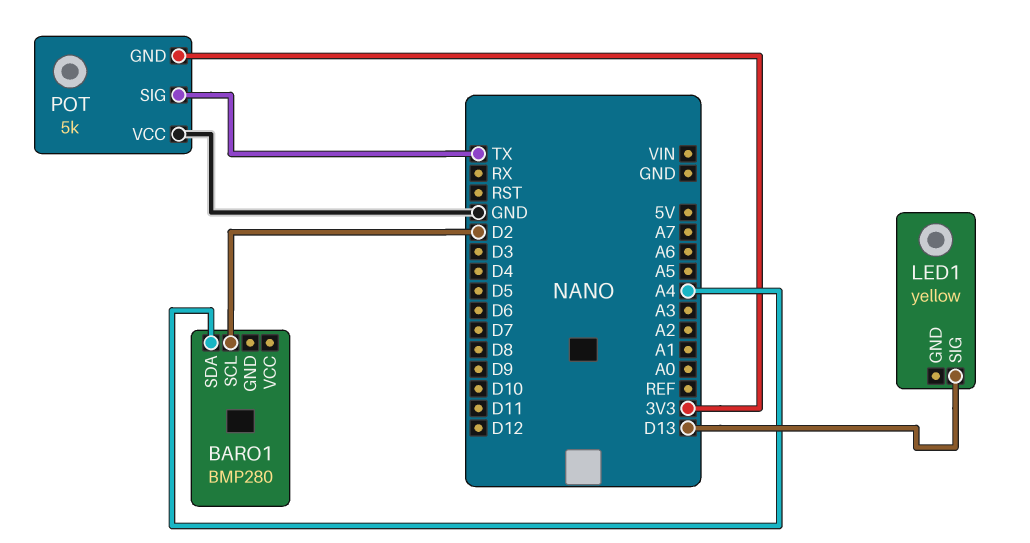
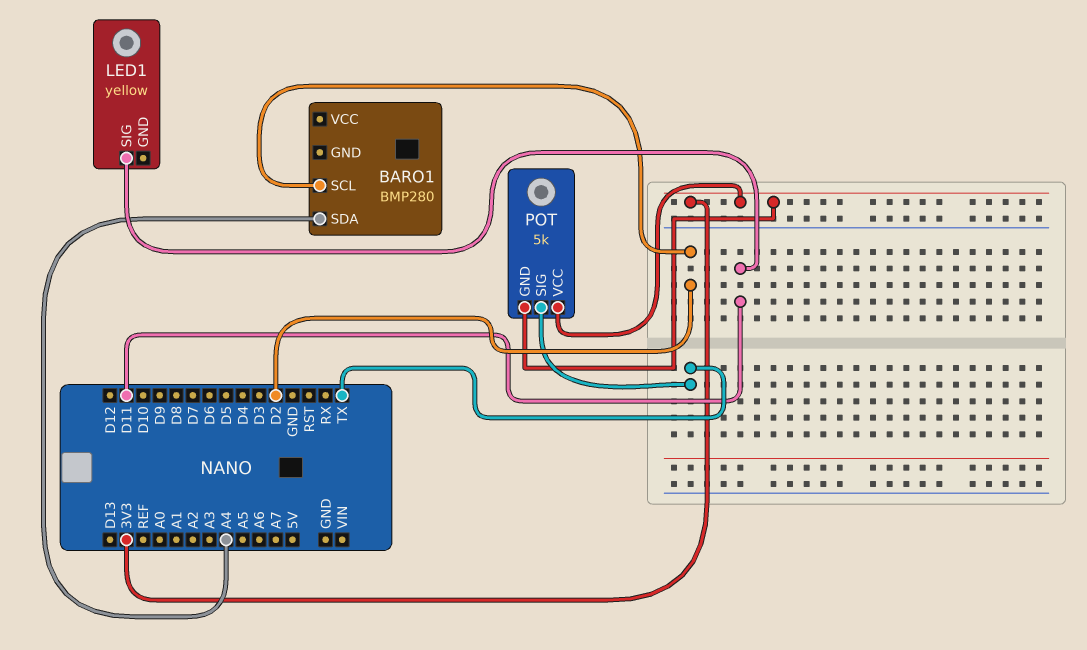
LED1 pin SIG: D13 -> D11
POT pin VCC: GND -> 3V3

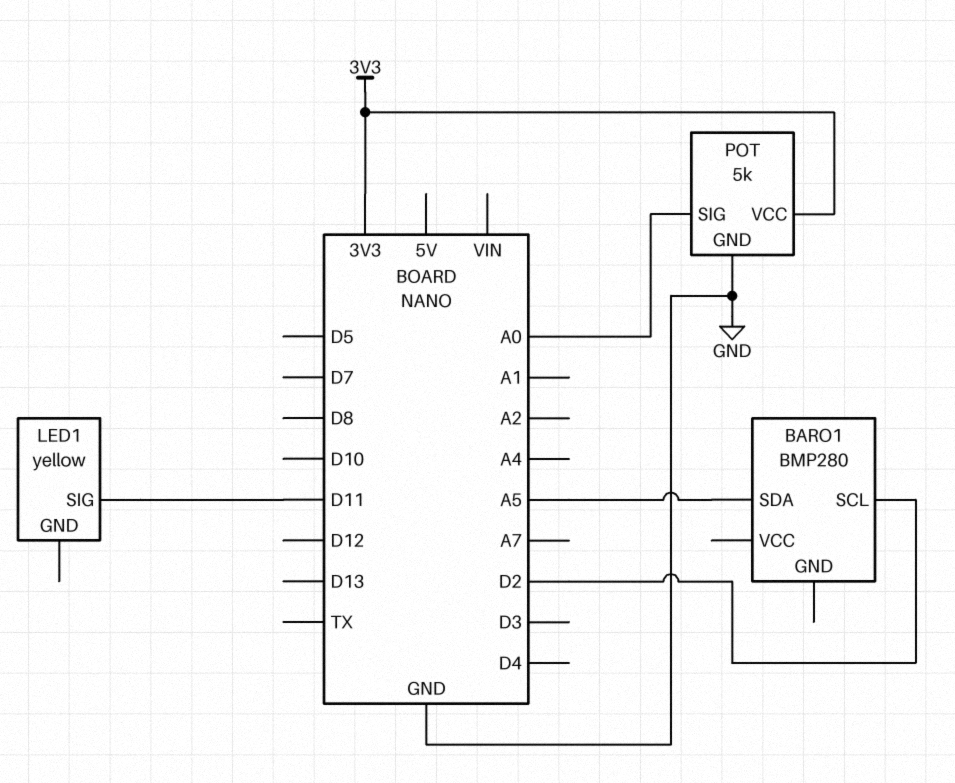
BARO1 pin SDA: A4 -> A5
POT pin GND: 3V3 -> GND
POT pin SIG: TX -> A0

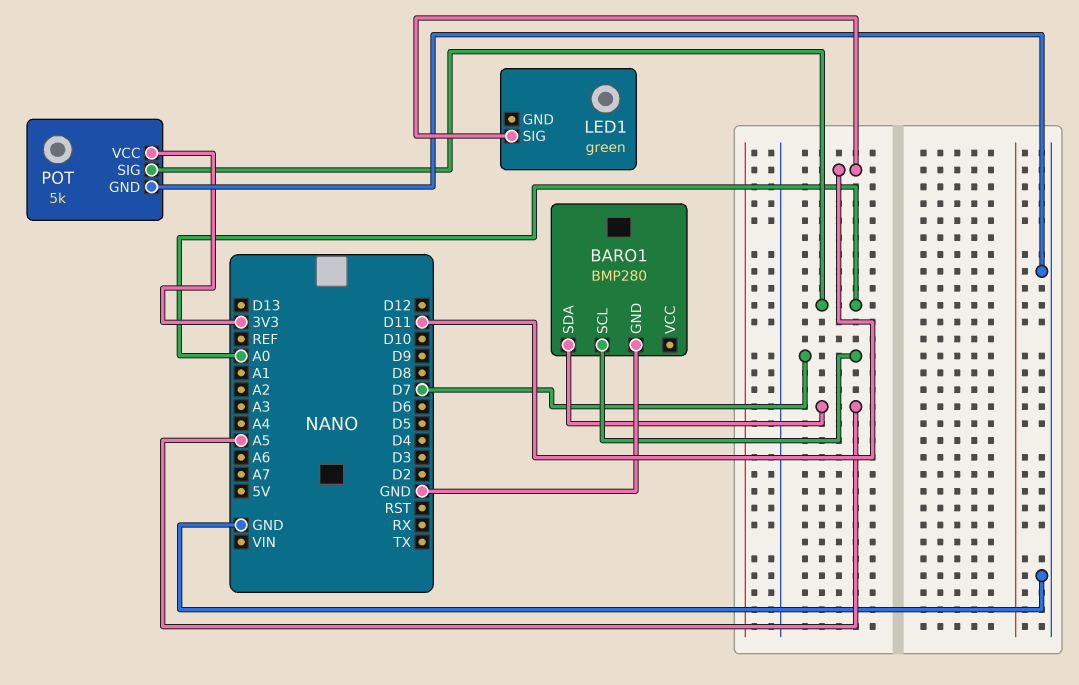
BARO1 pin GND: none -> GND
BARO1 pin SCL: D2 -> D7
LED1: yellow -> green

